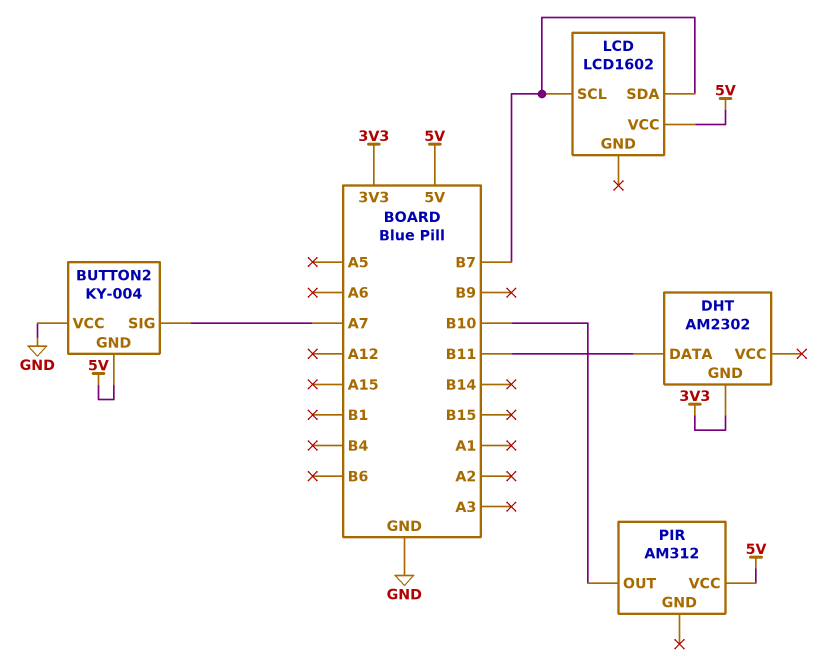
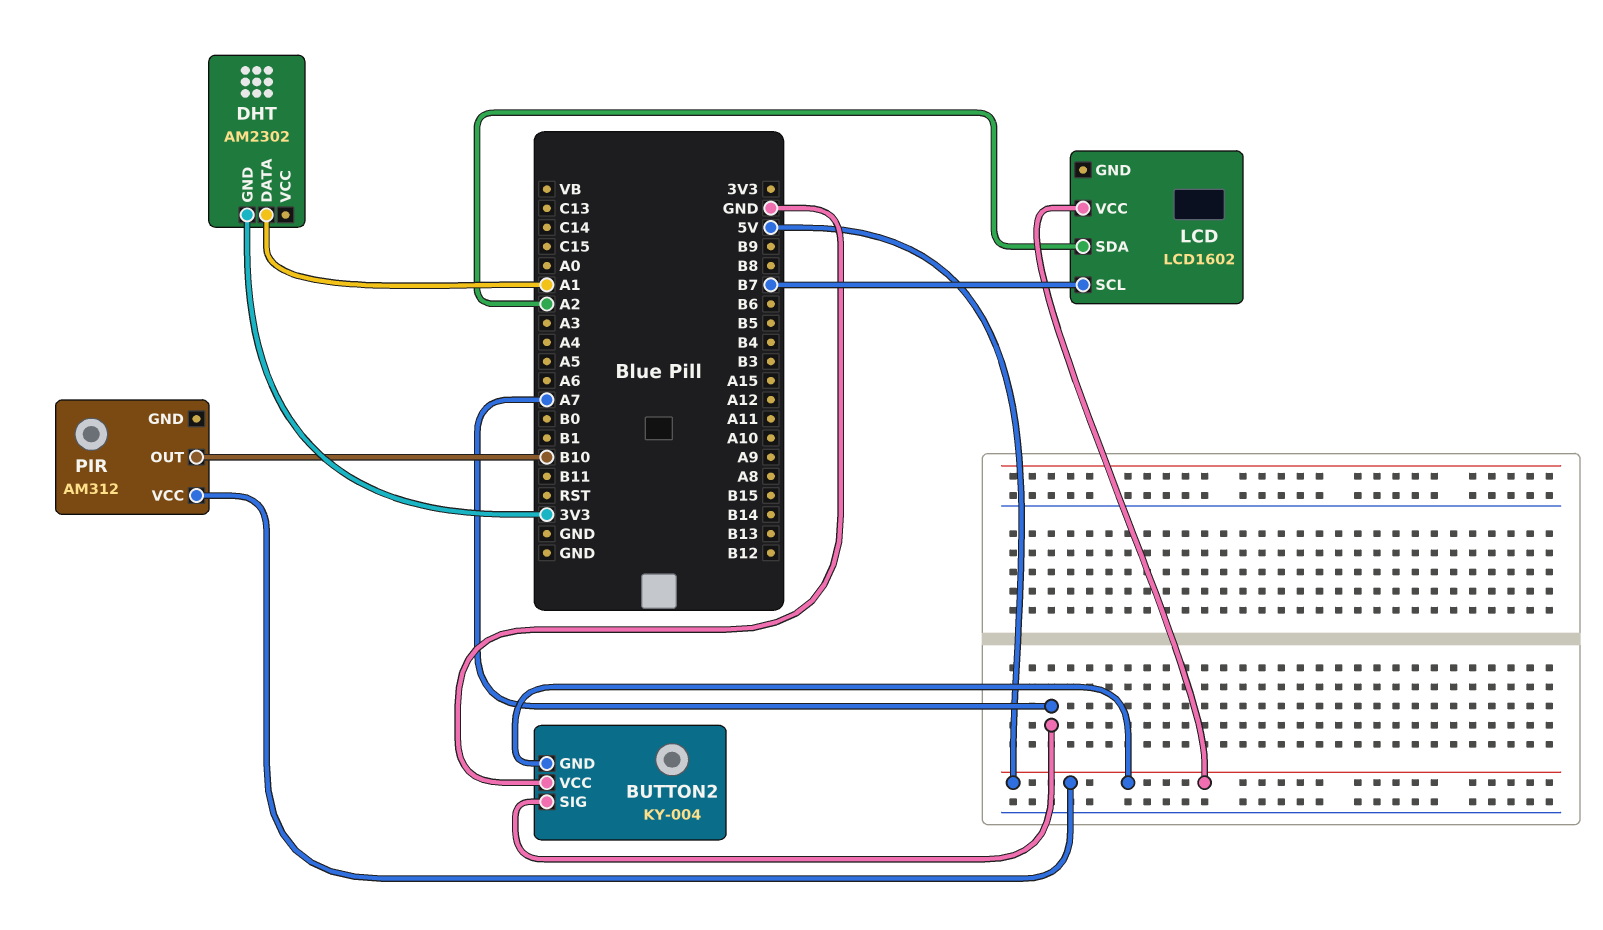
DHT pin DATA: B11 -> A1
LCD pin SDA: B7 -> A2

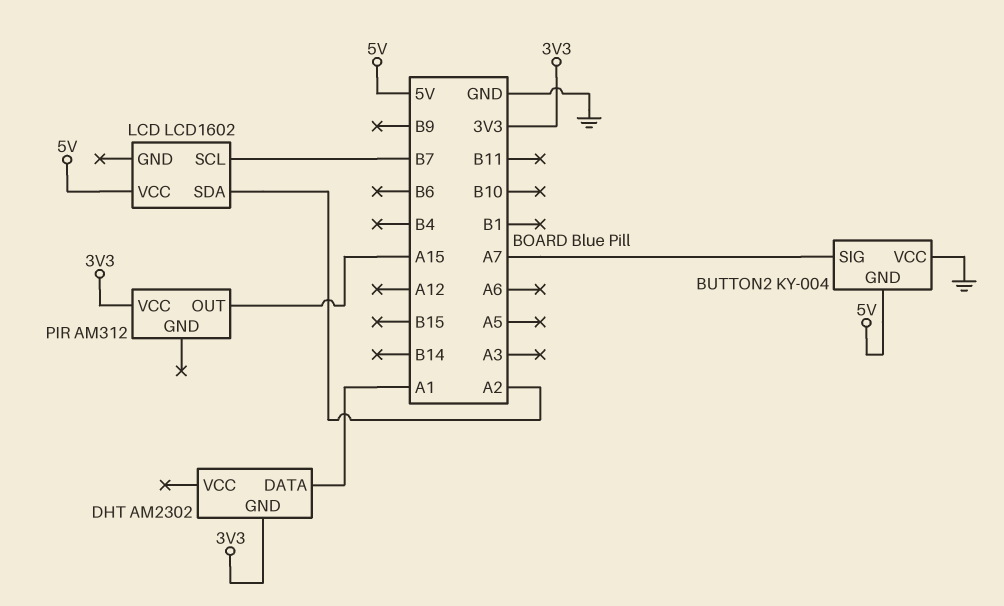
PIR pin OUT: B10 -> A15
PIR pin VCC: 5V -> 3V3

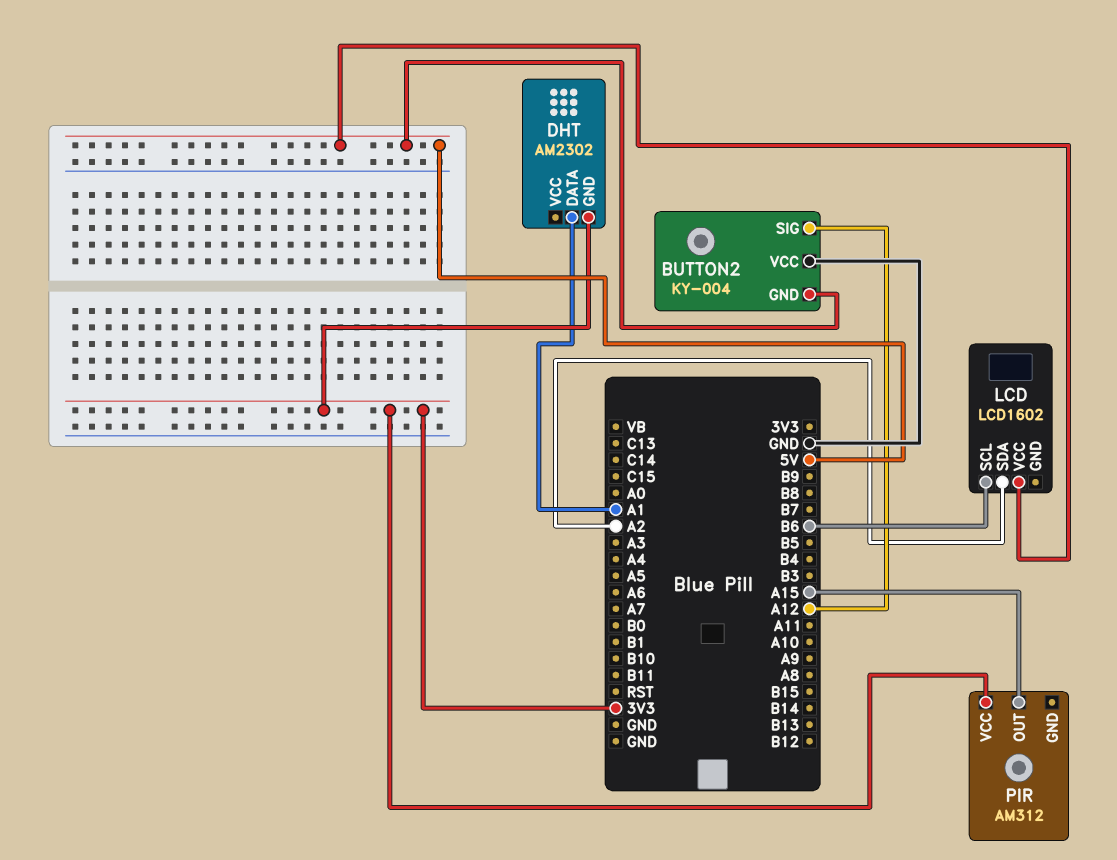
BUTTON2 pin SIG: A7 -> A12
LCD pin SCL: B7 -> B6

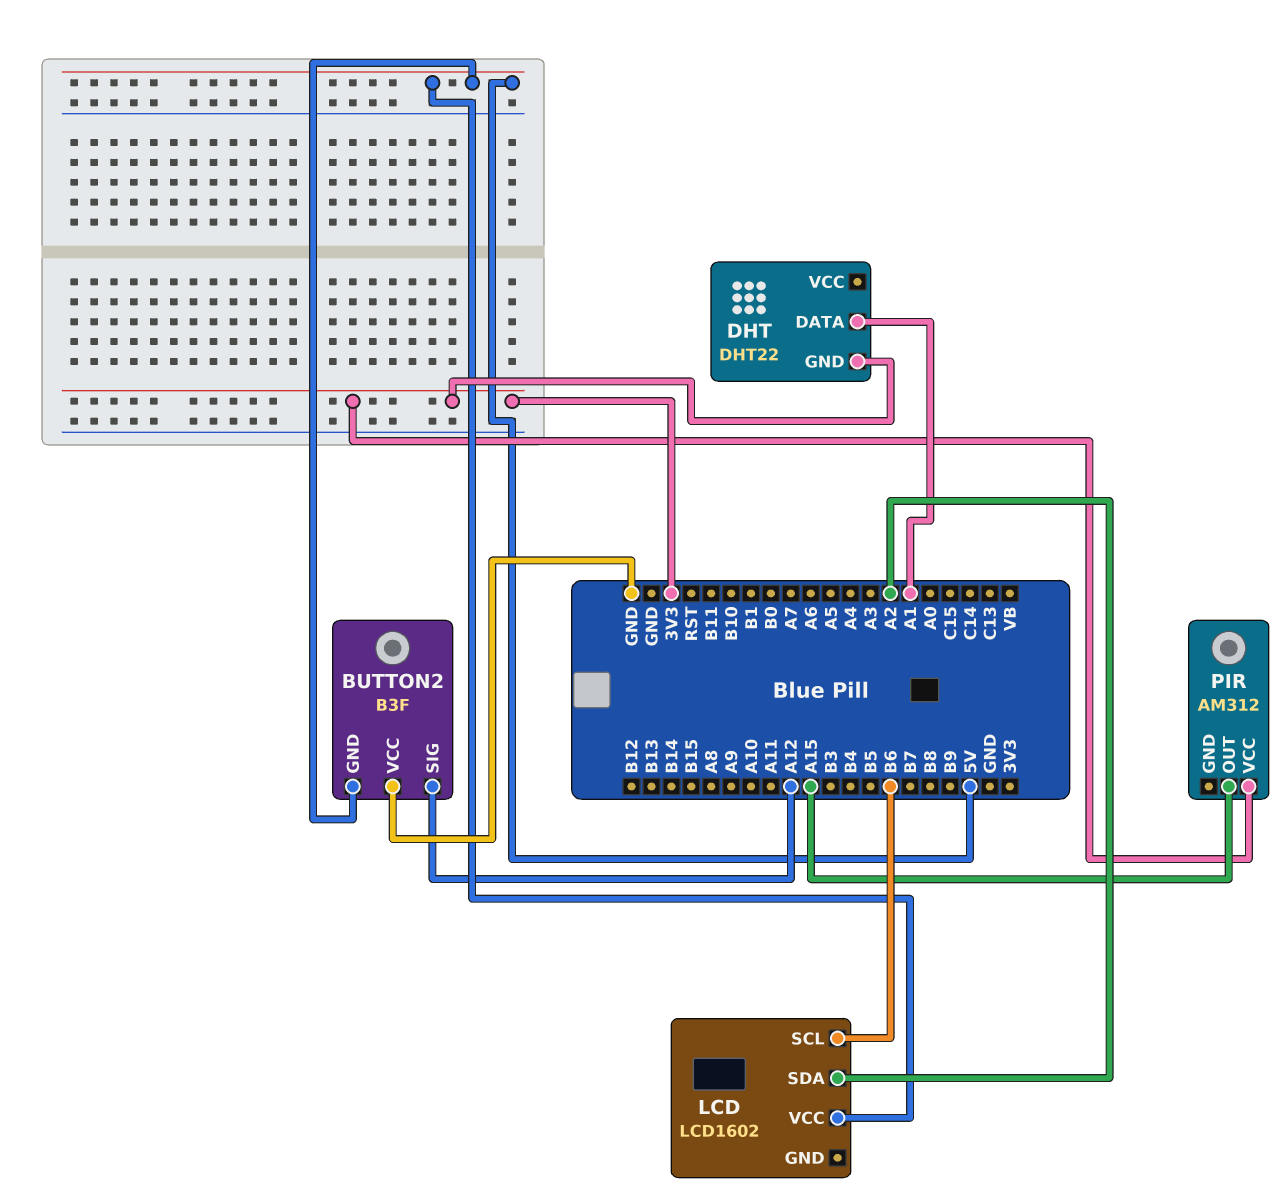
BUTTON2: KY-004 -> B3F
DHT: AM2302 -> DHT22

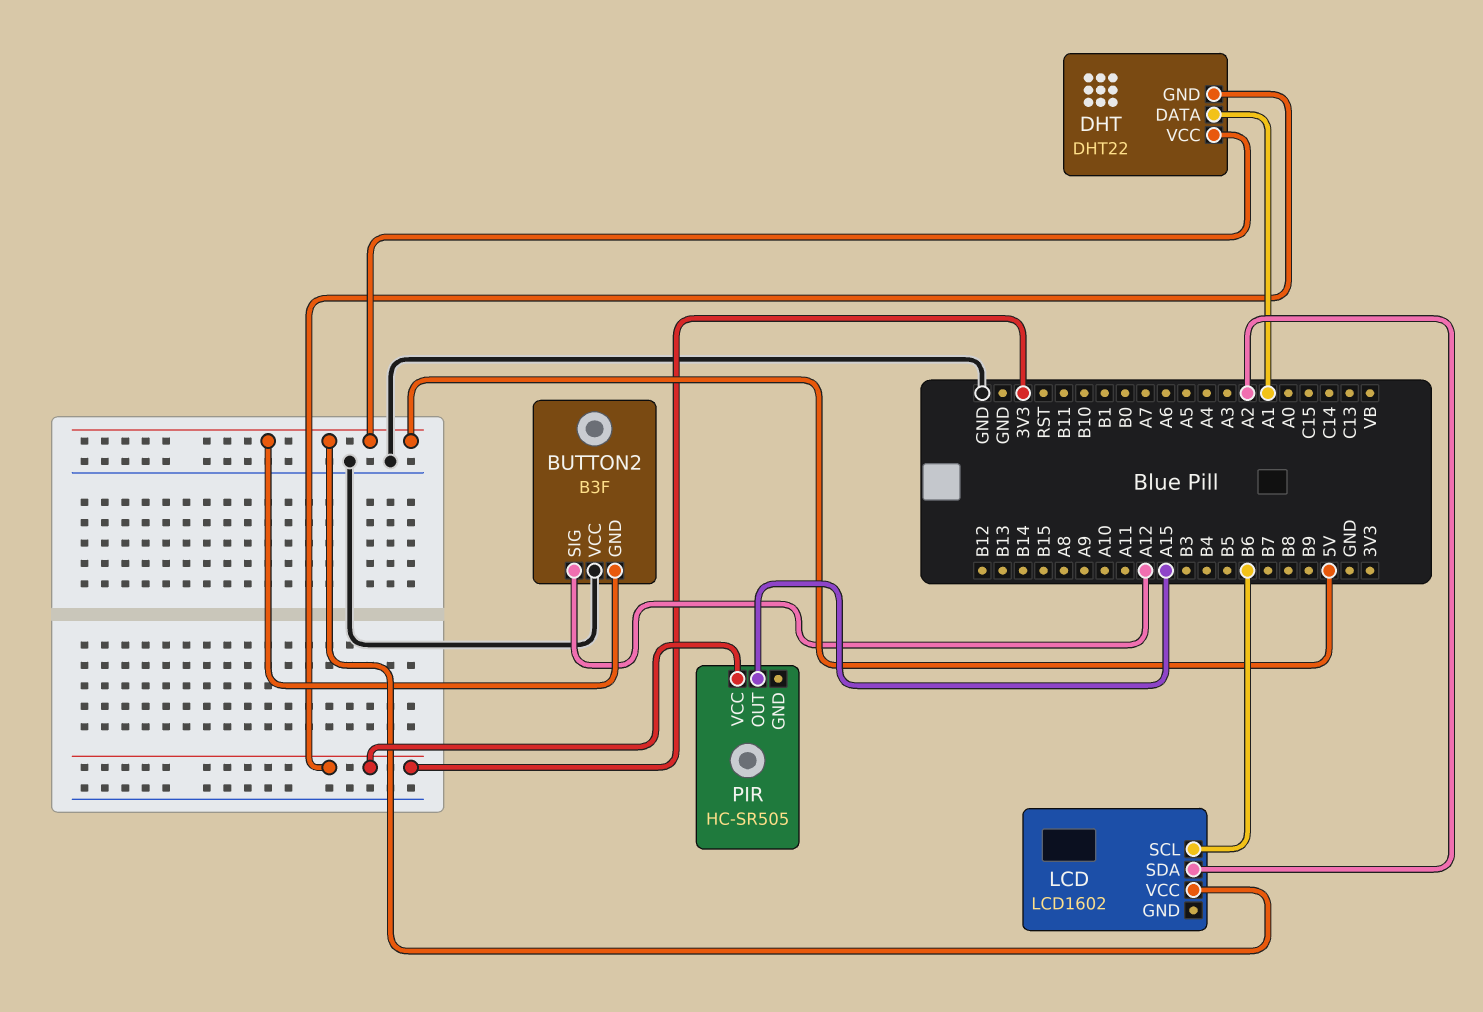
DHT pin VCC: none -> 5V
PIR: AM312 -> HC-SR505

